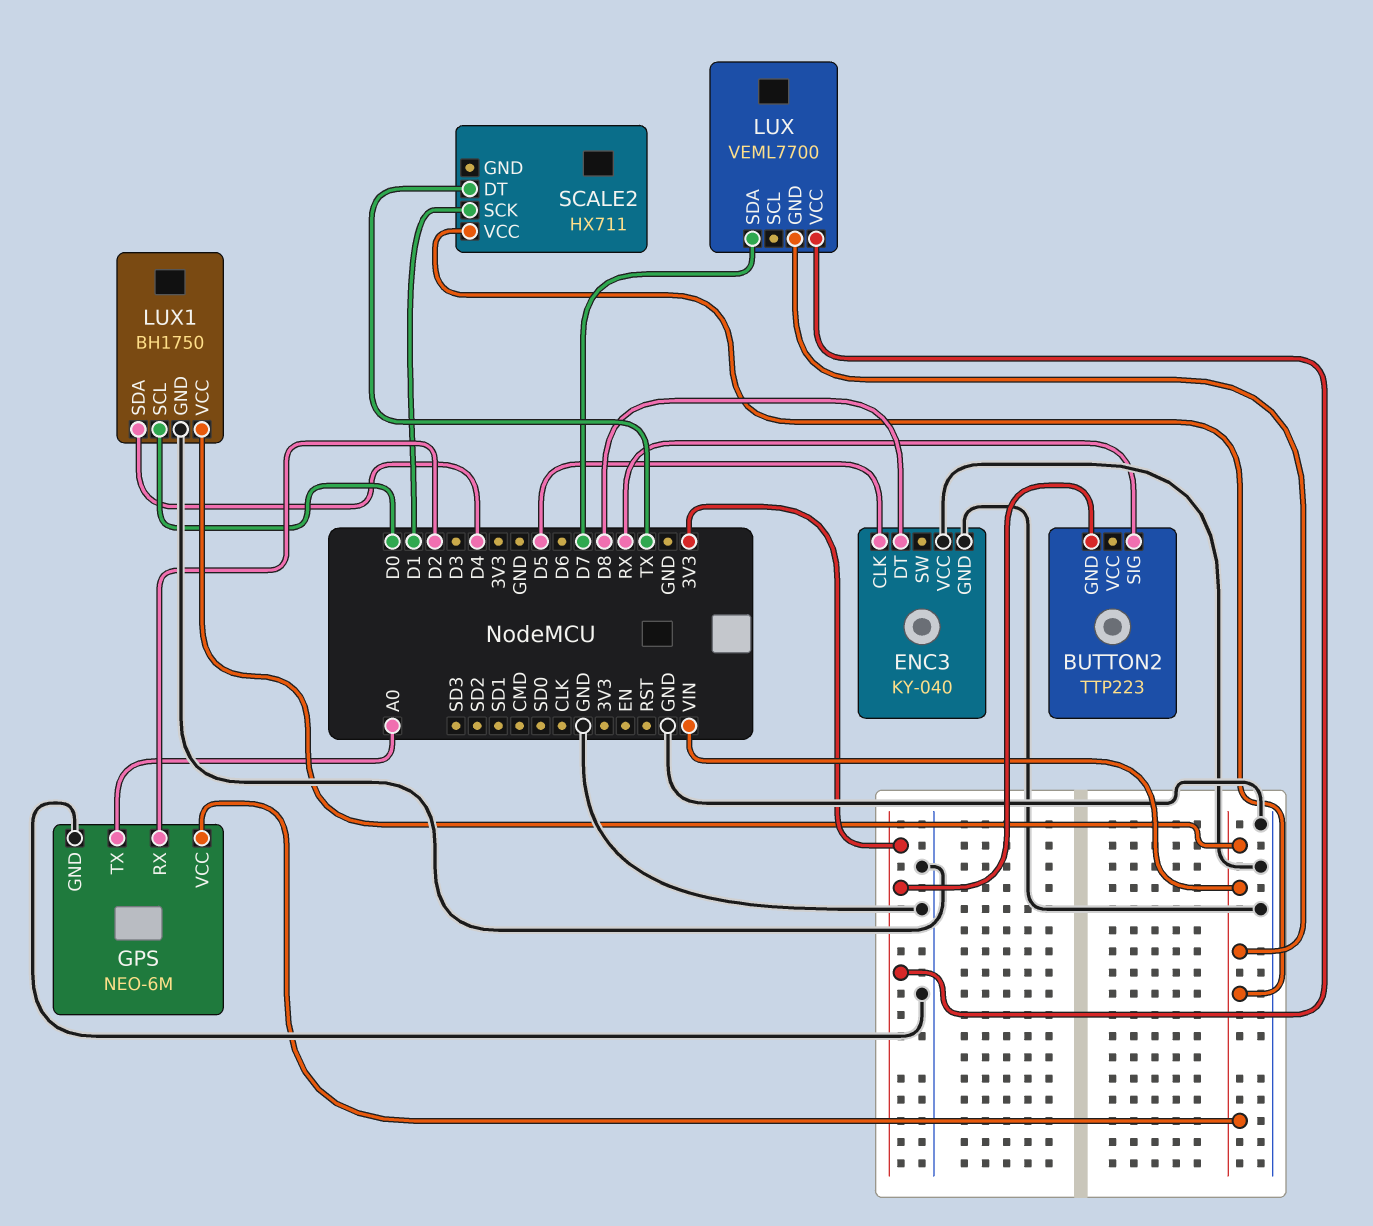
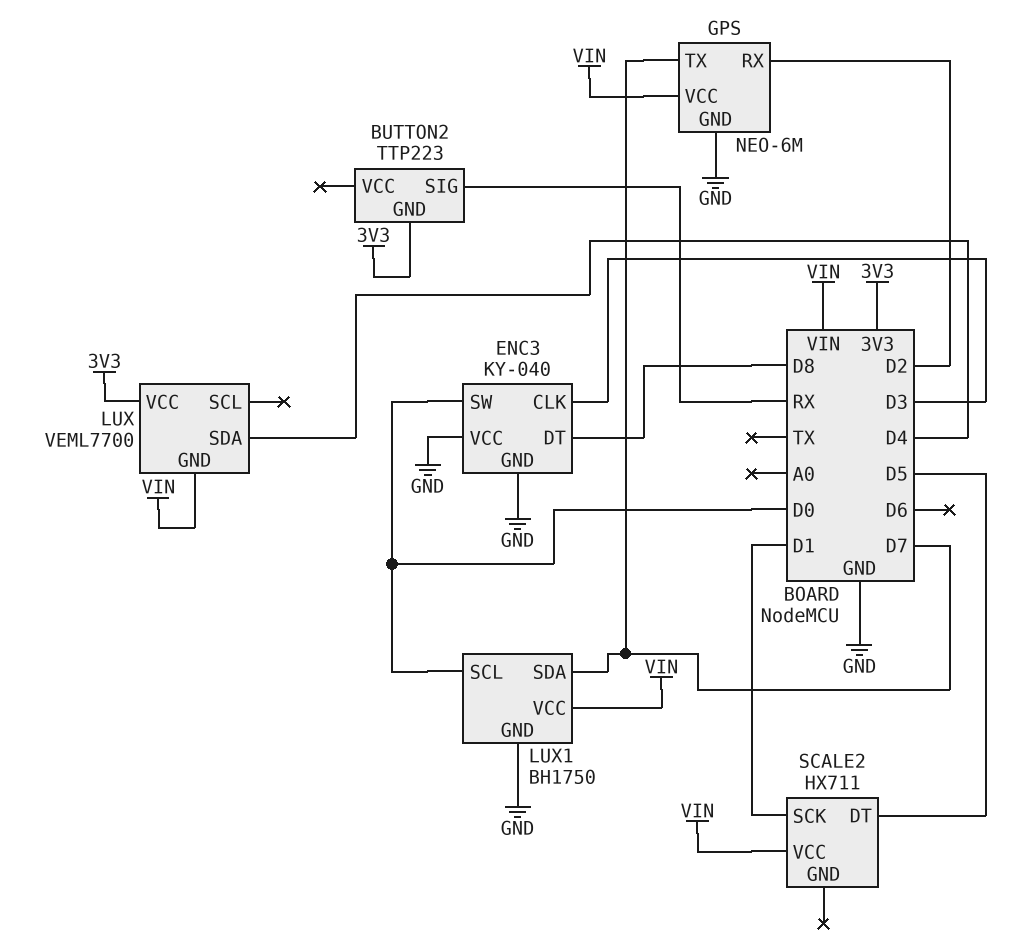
ENC3 pin CLK: D5 -> D3
ENC3 pin SW: none -> D0
GPS pin TX: A0 -> D7
LUX pin SDA: D7 -> D4
LUX1 pin SDA: D4 -> D7
SCALE2 pin DT: TX -> D5

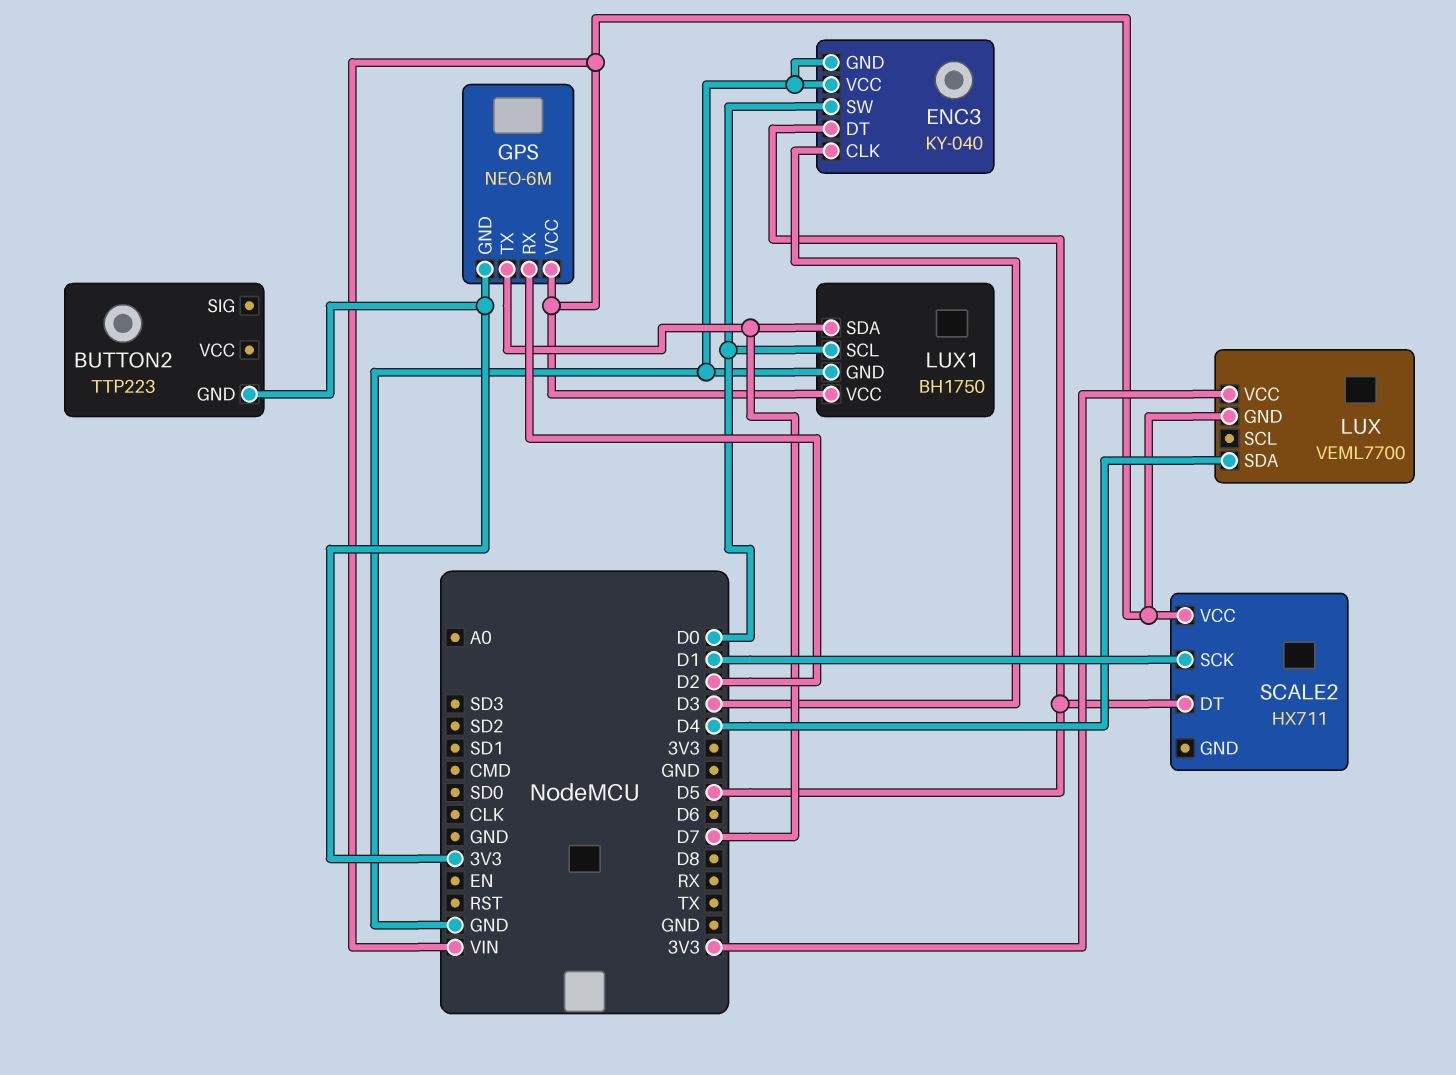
BUTTON2 pin SIG: RX -> none
ENC3 pin DT: D8 -> D5
GPS pin GND: GND -> 3V3

